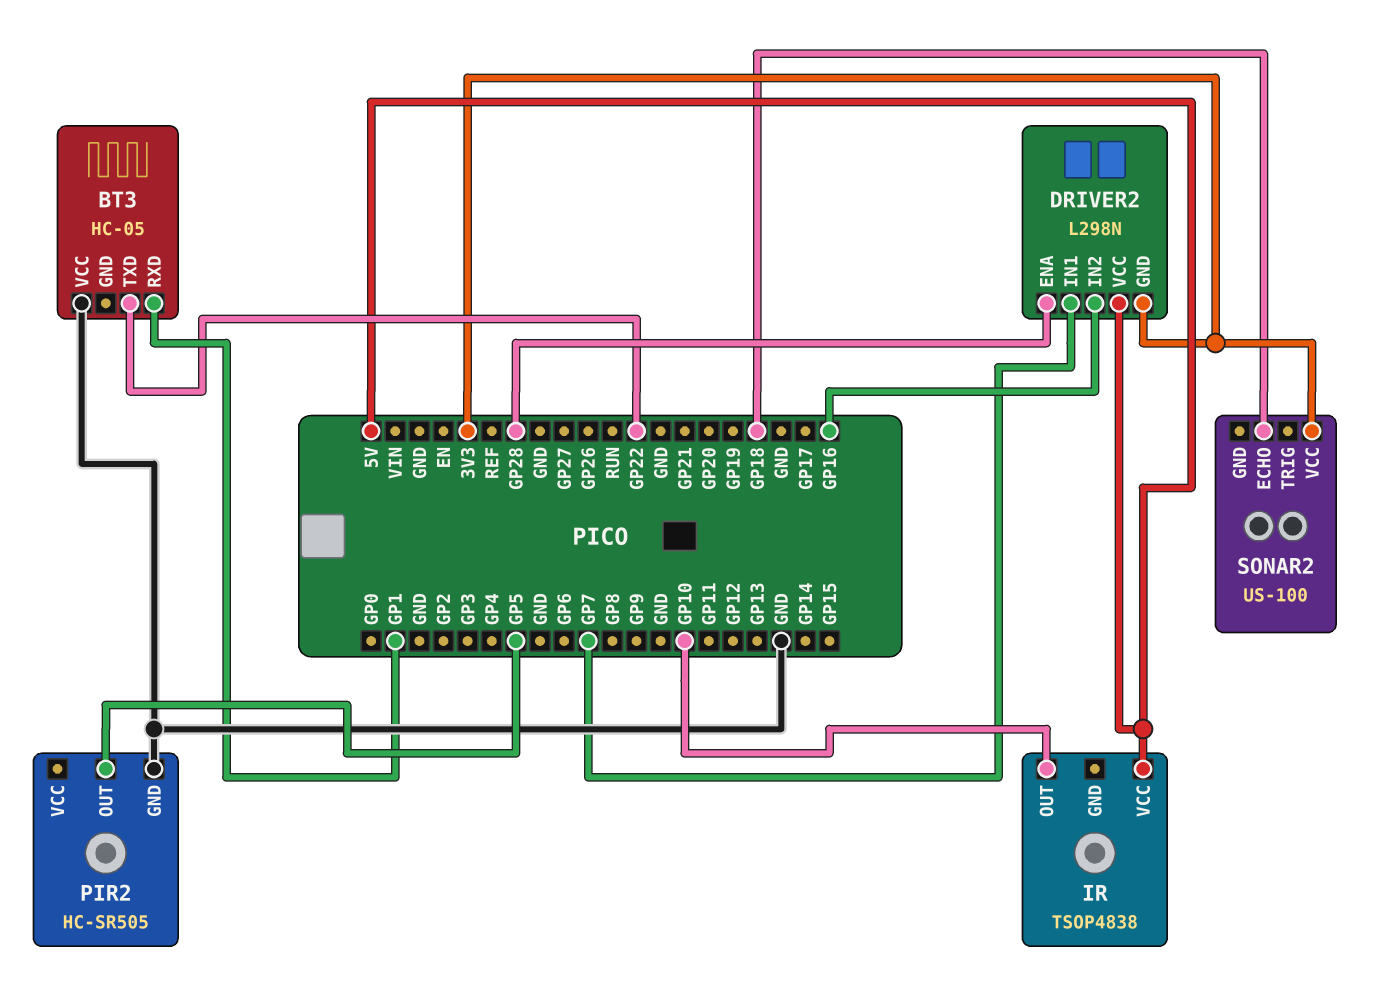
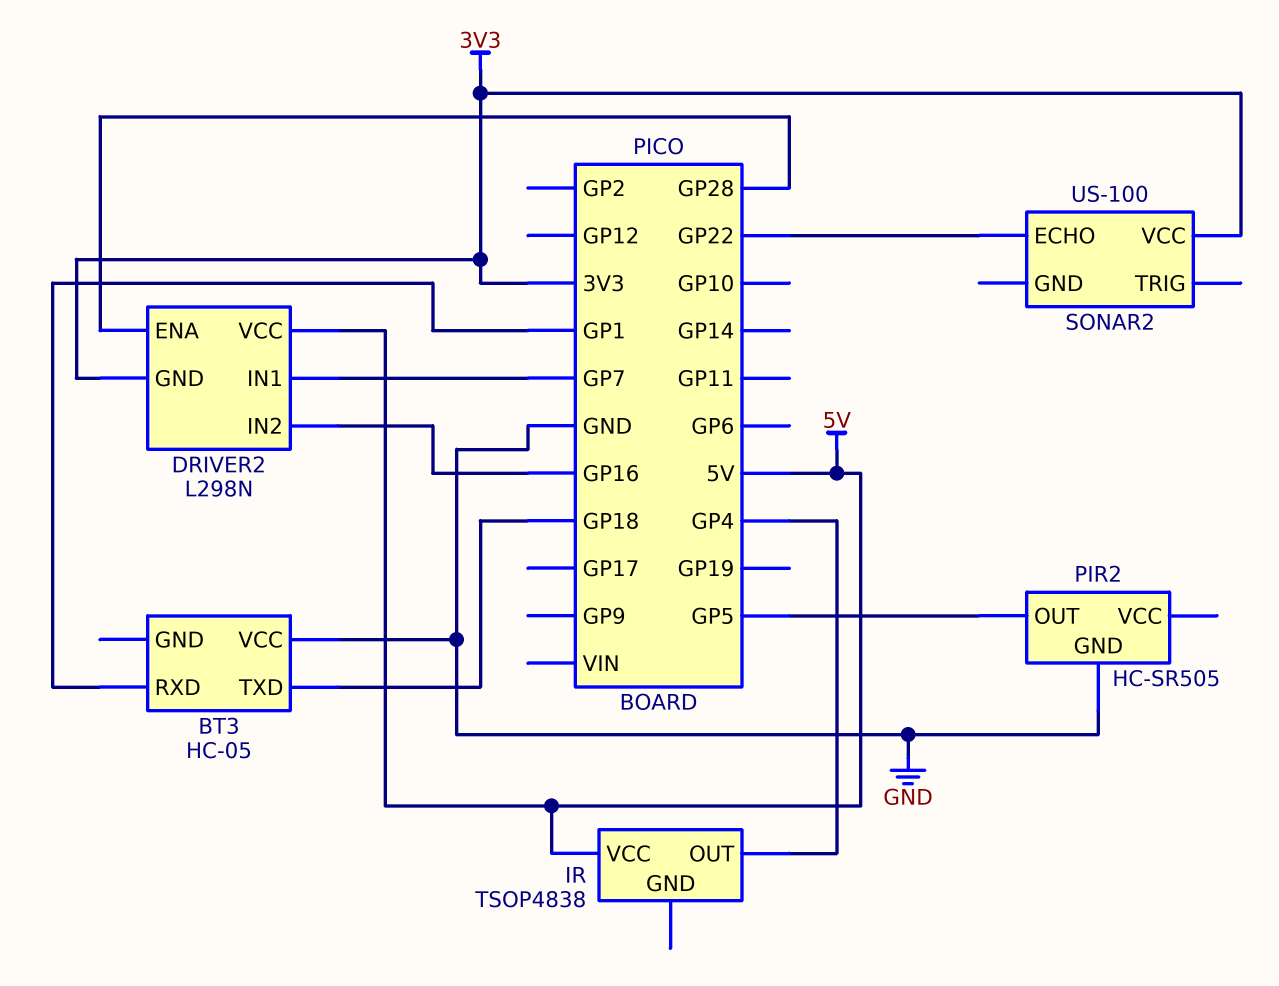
BT3 pin TXD: GP22 -> GP18
IR pin OUT: GP10 -> GP4
SONAR2 pin ECHO: GP18 -> GP22

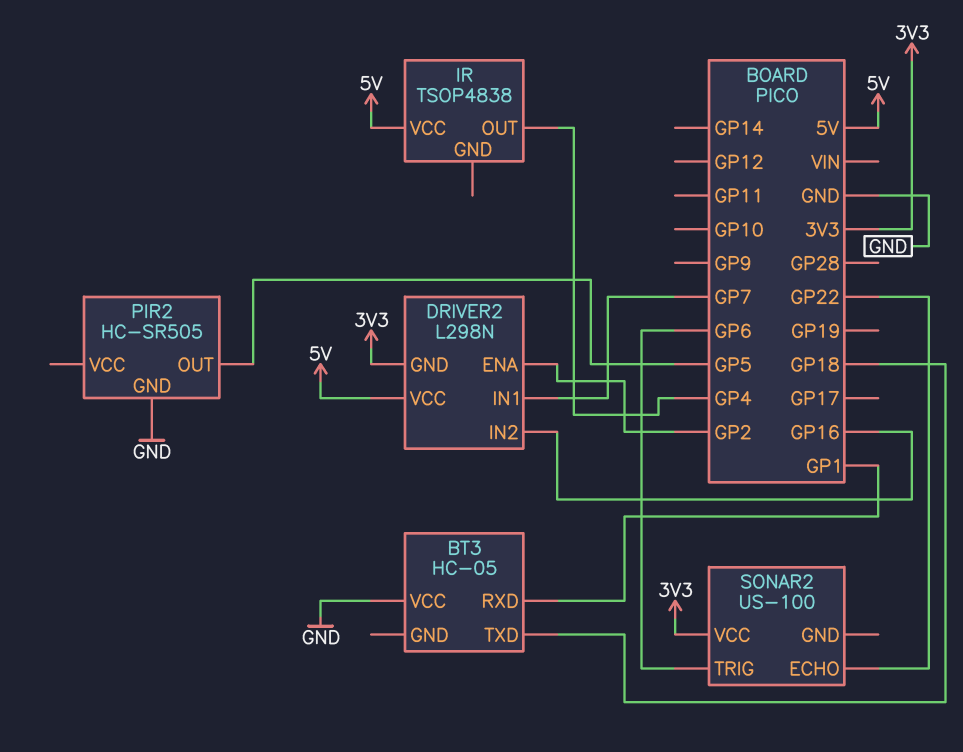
DRIVER2 pin ENA: GP28 -> GP2
SONAR2 pin TRIG: none -> GP6

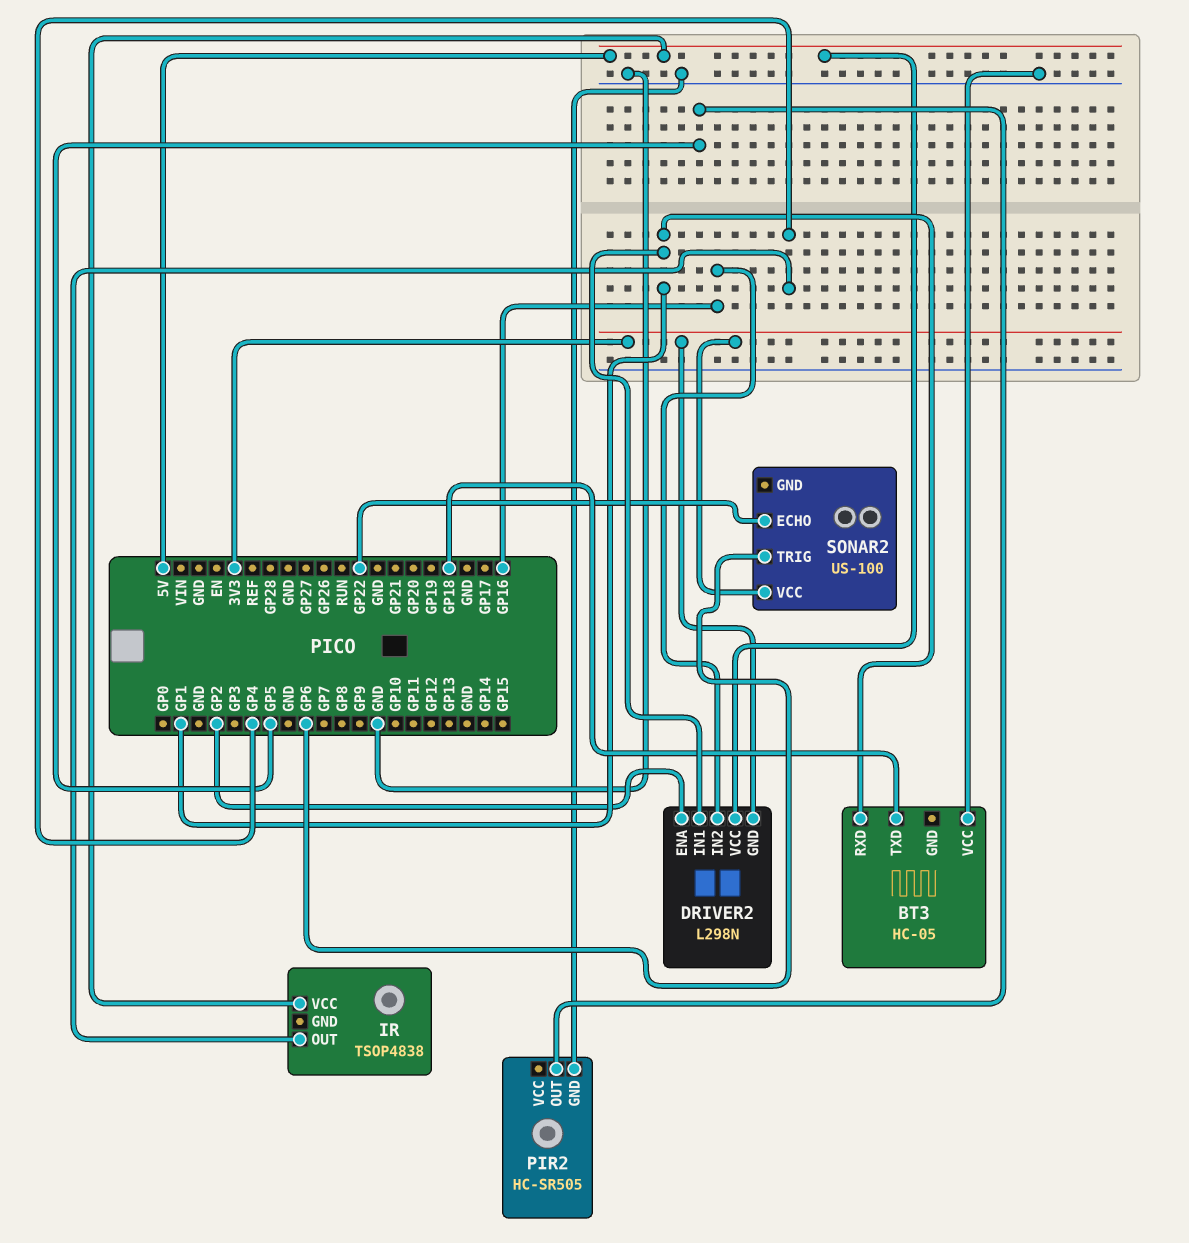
DRIVER2 pin IN1: GP7 -> GP1

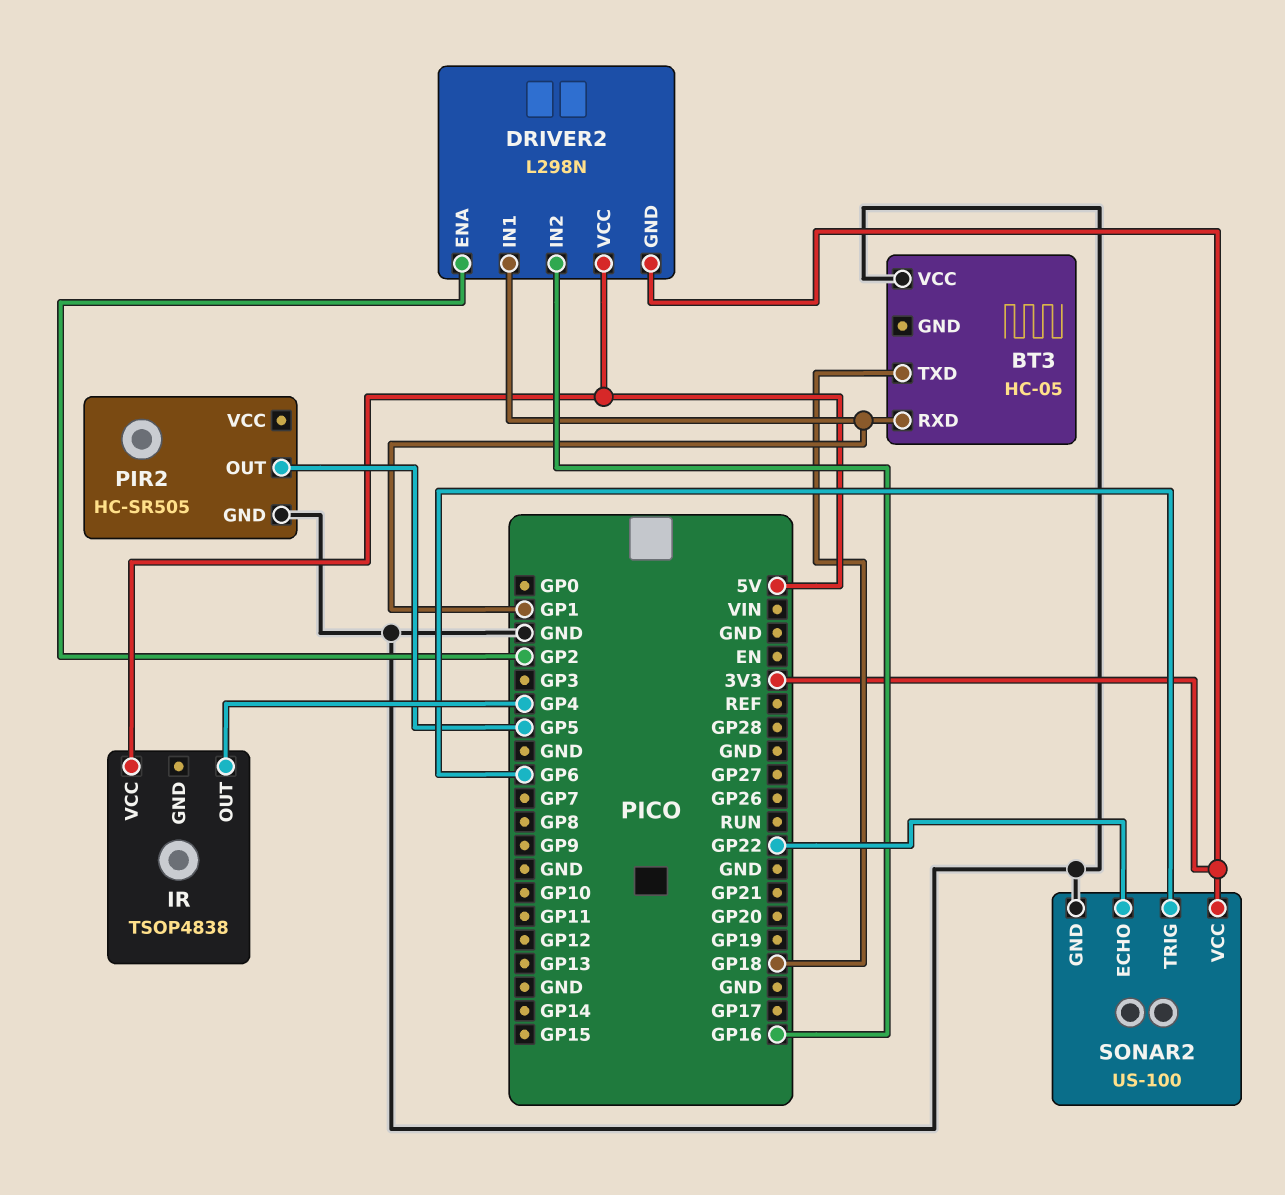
SONAR2 pin GND: none -> GND

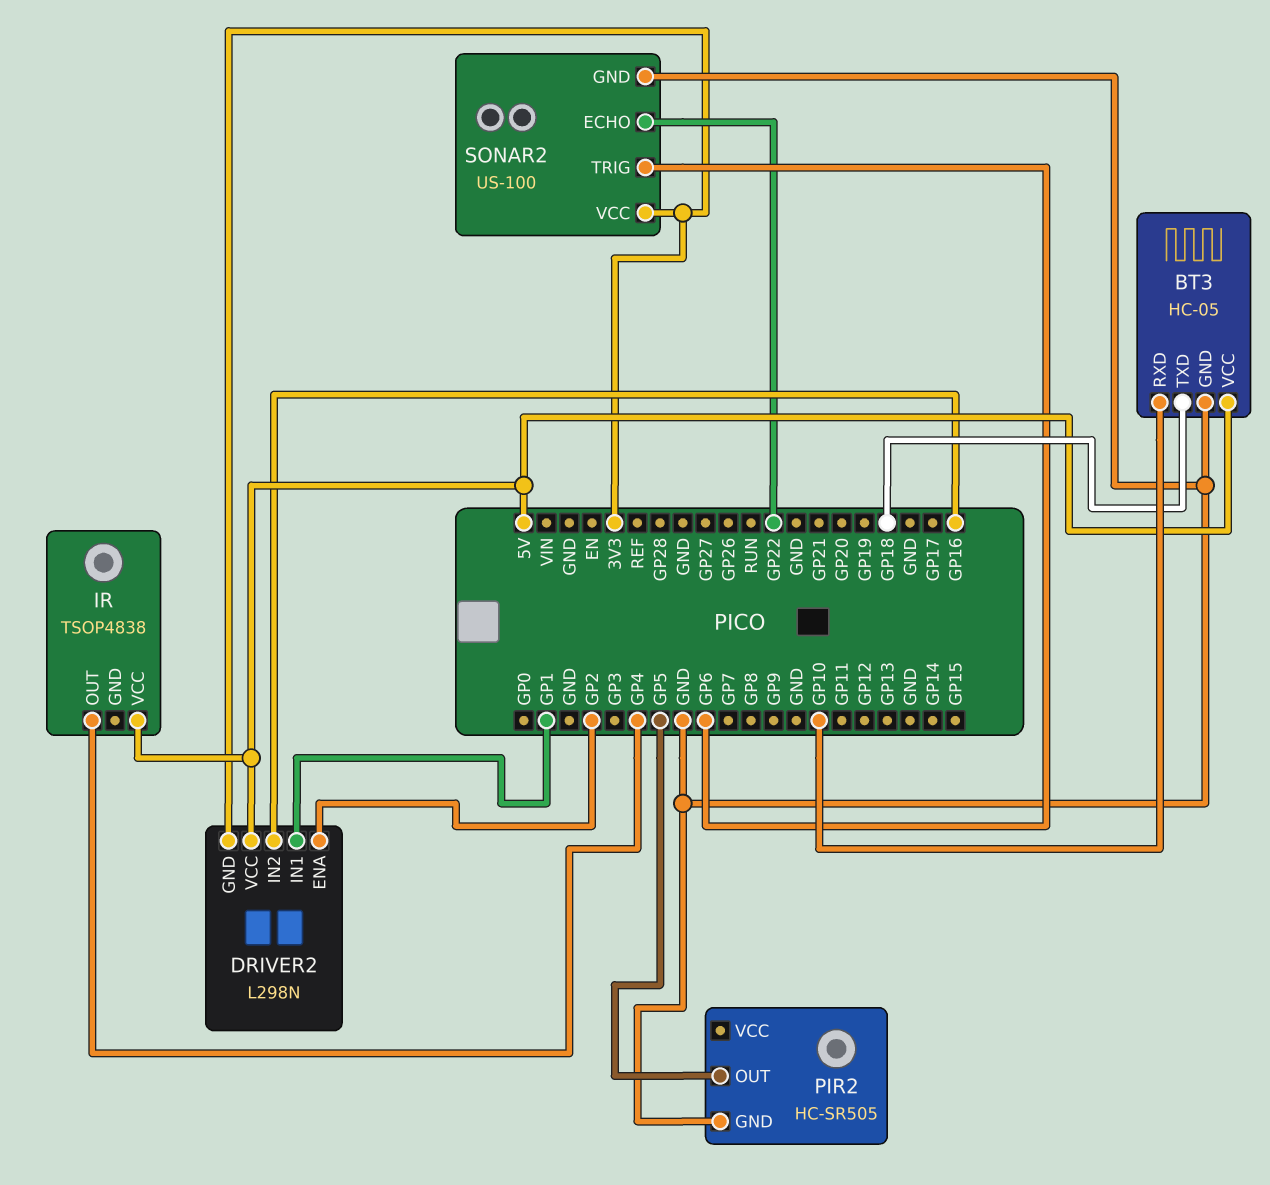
BT3 pin GND: none -> GND
BT3 pin RXD: GP1 -> GP10
BT3 pin VCC: GND -> 5V

